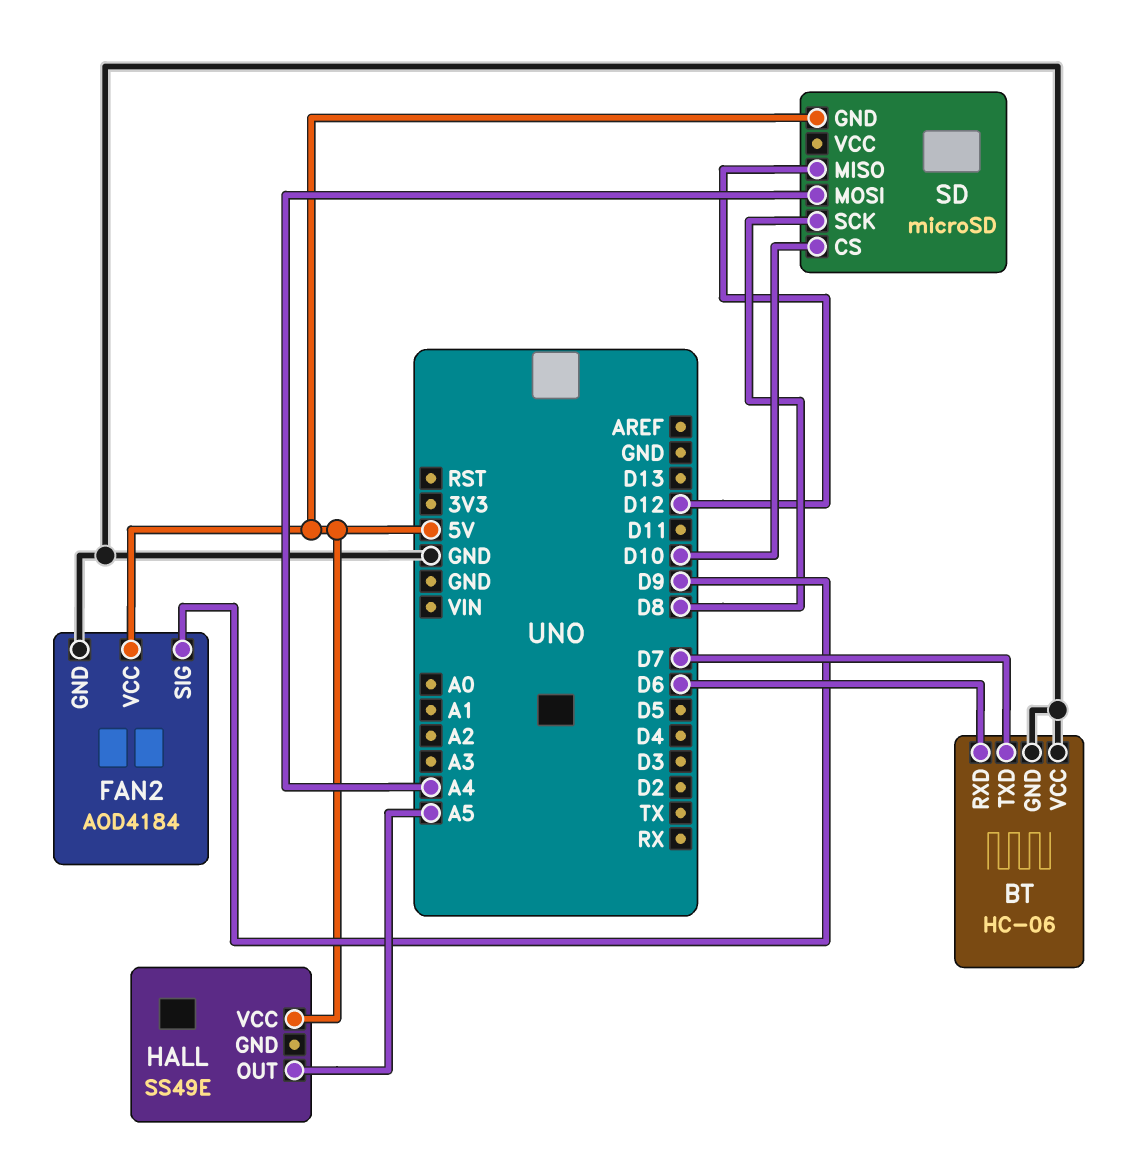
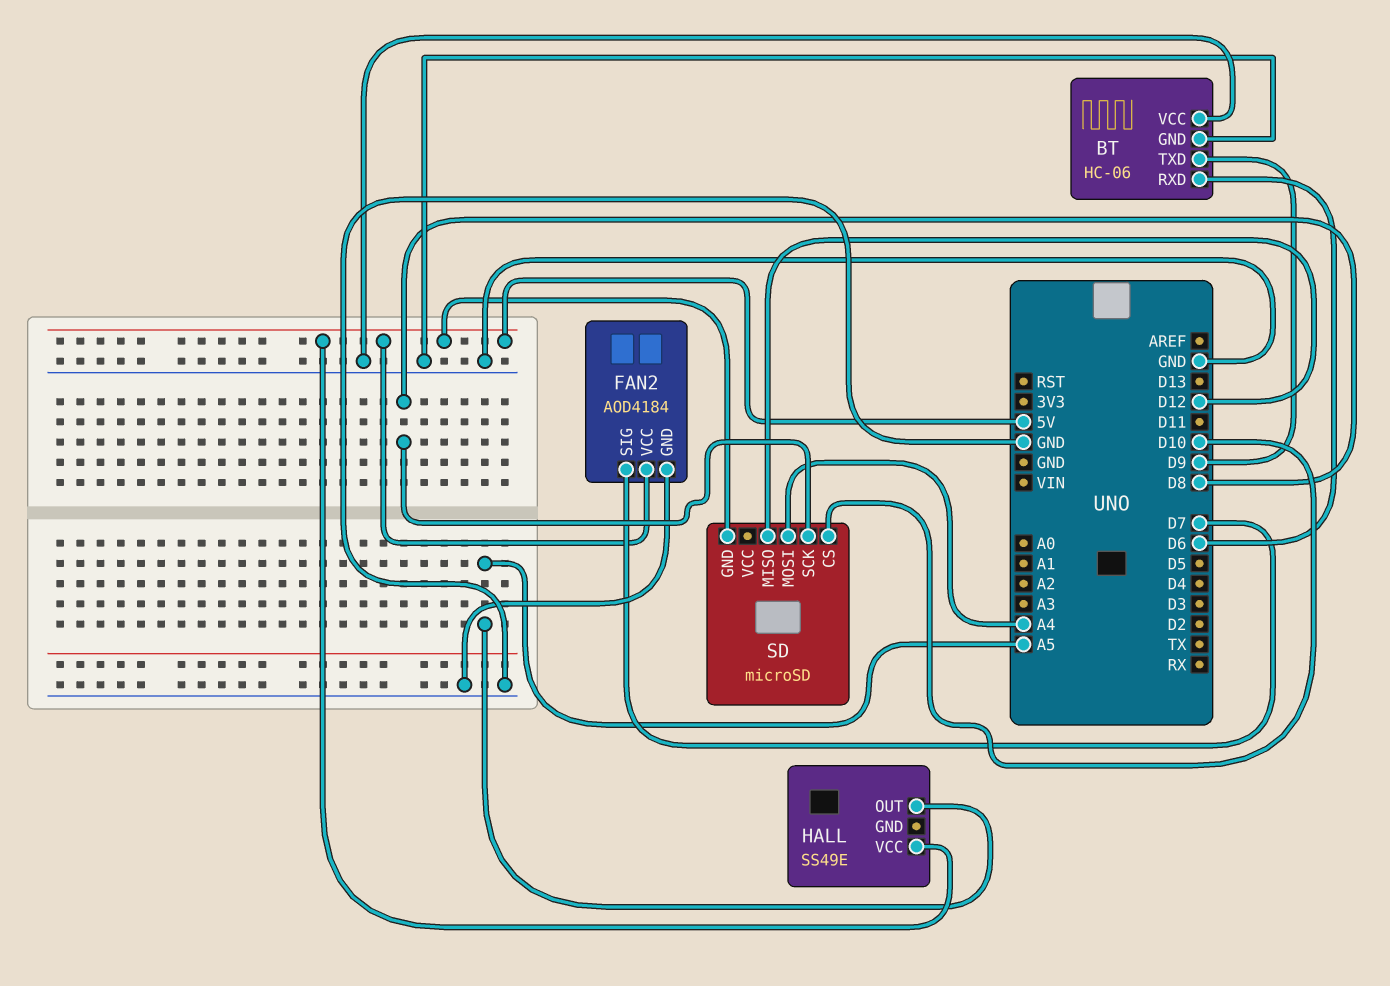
BT pin TXD: D7 -> D9
FAN2 pin SIG: D9 -> D7

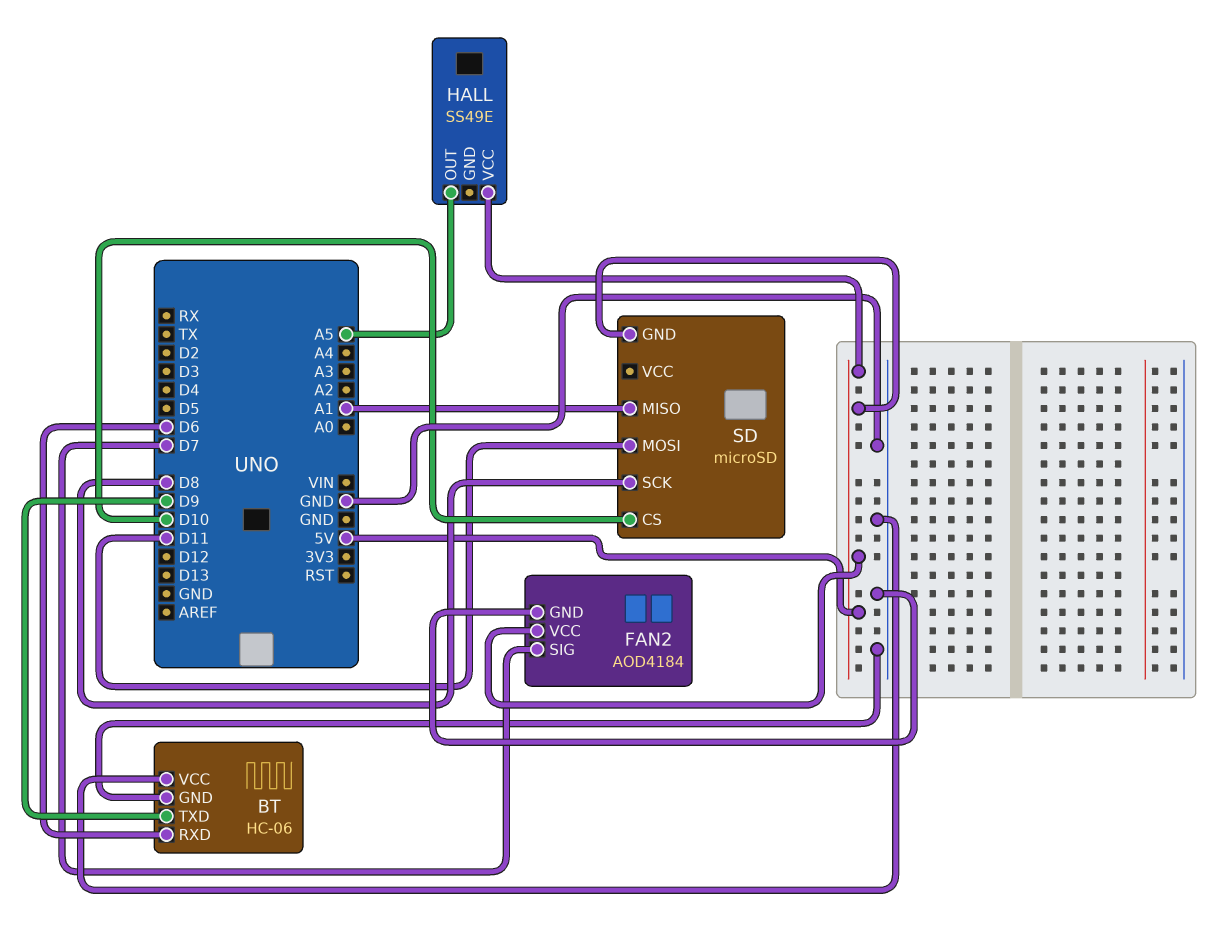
SD pin MISO: D12 -> A1
SD pin MOSI: A4 -> D11

